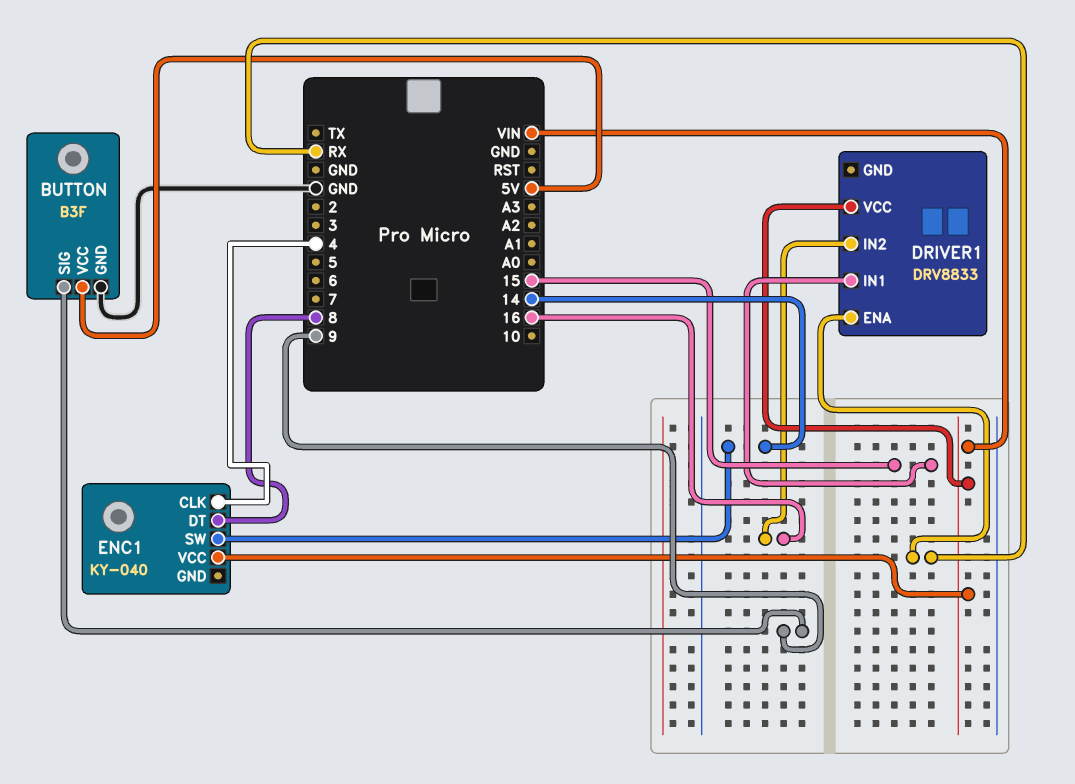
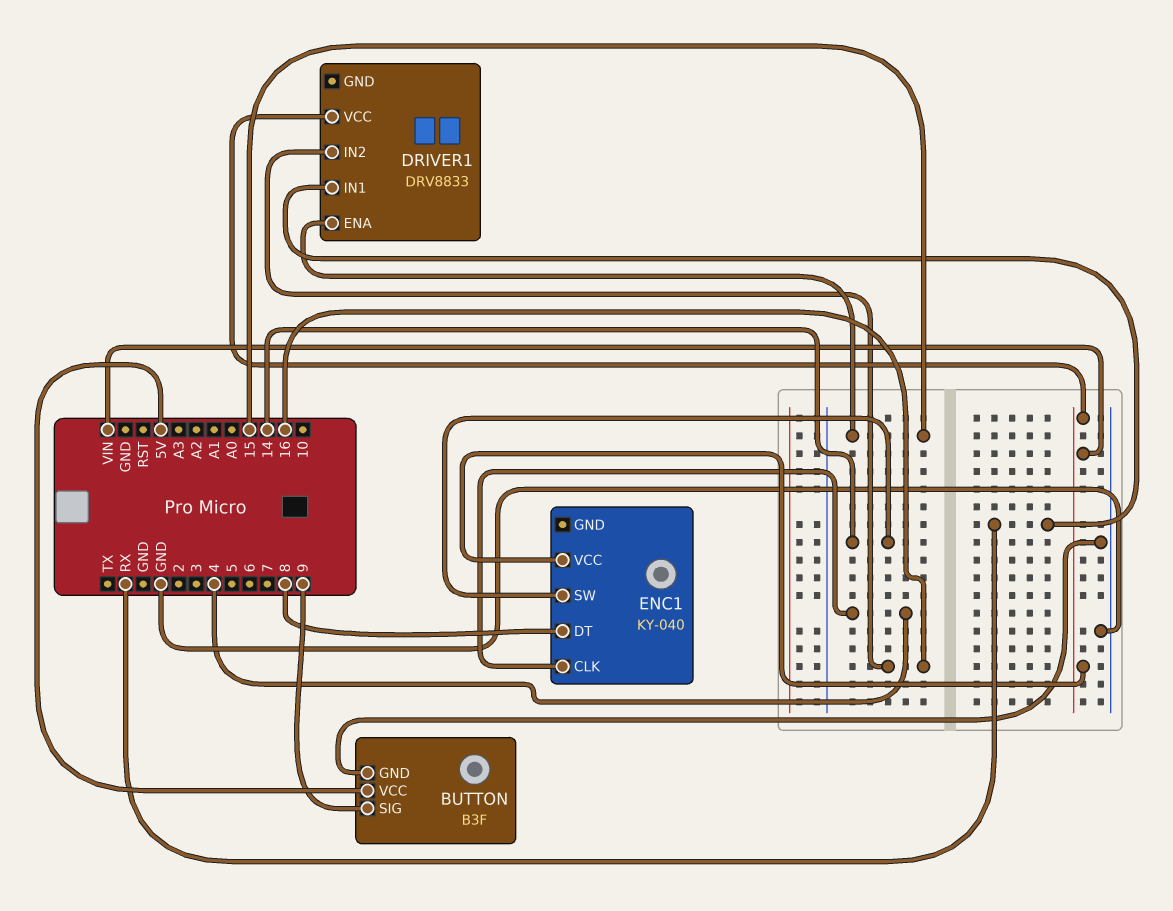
DRIVER1 pin ENA: RX -> 15
DRIVER1 pin IN1: 15 -> RX

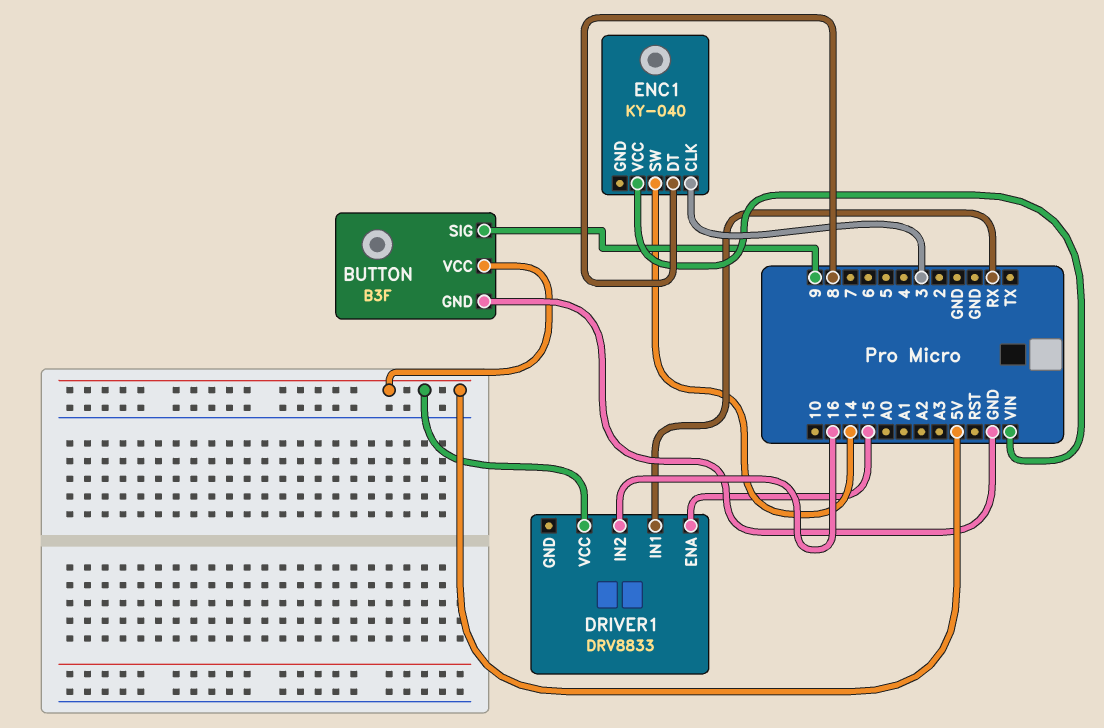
DRIVER1 pin VCC: VIN -> 5V
ENC1 pin CLK: 4 -> 3

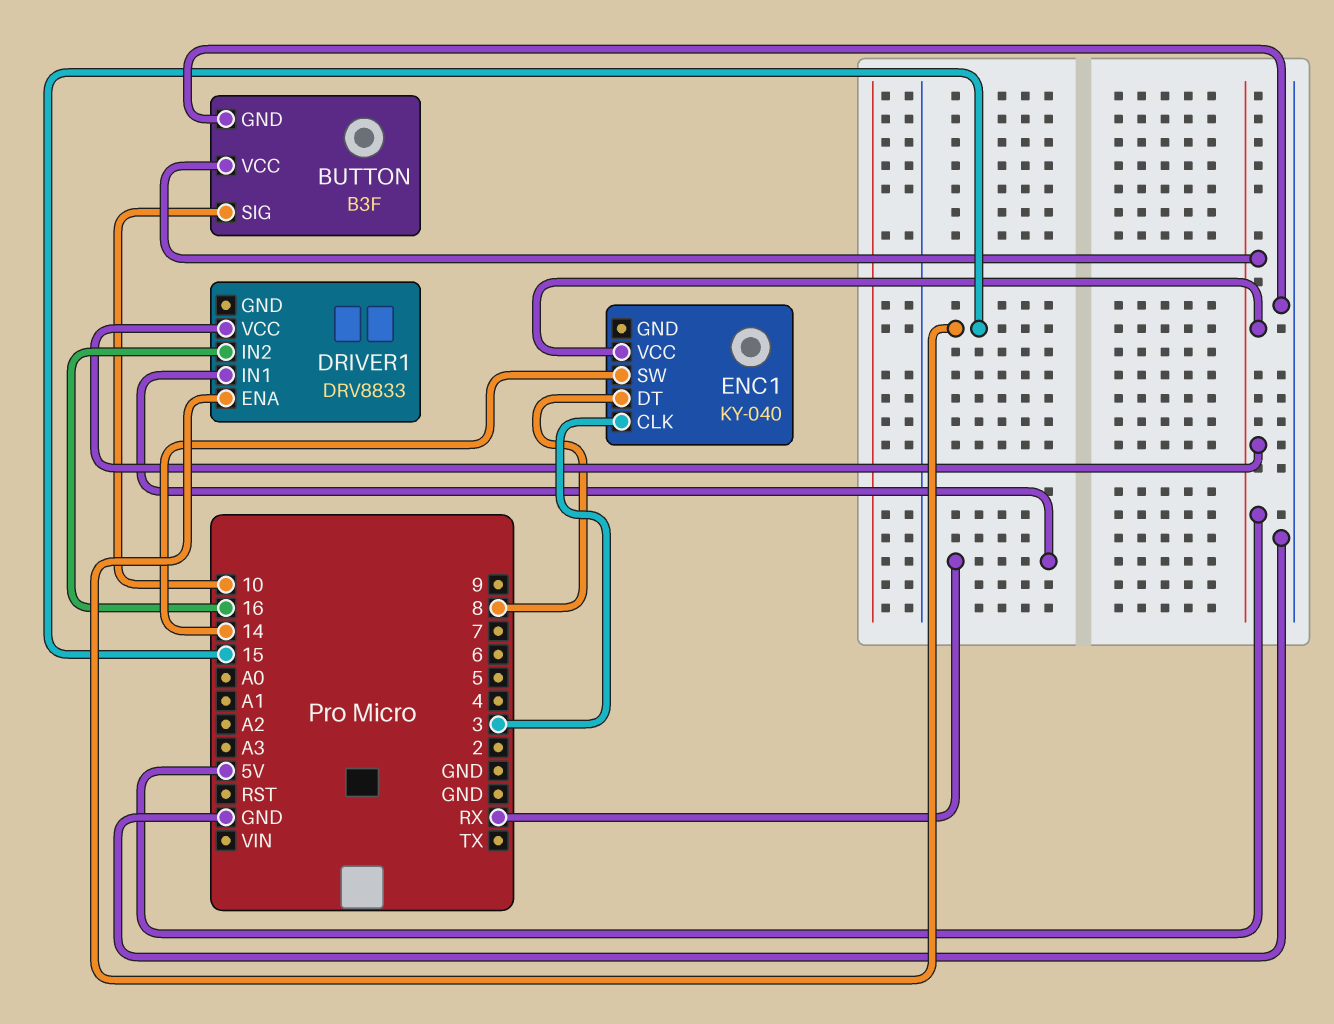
BUTTON pin SIG: 9 -> 10
ENC1 pin VCC: VIN -> 5V

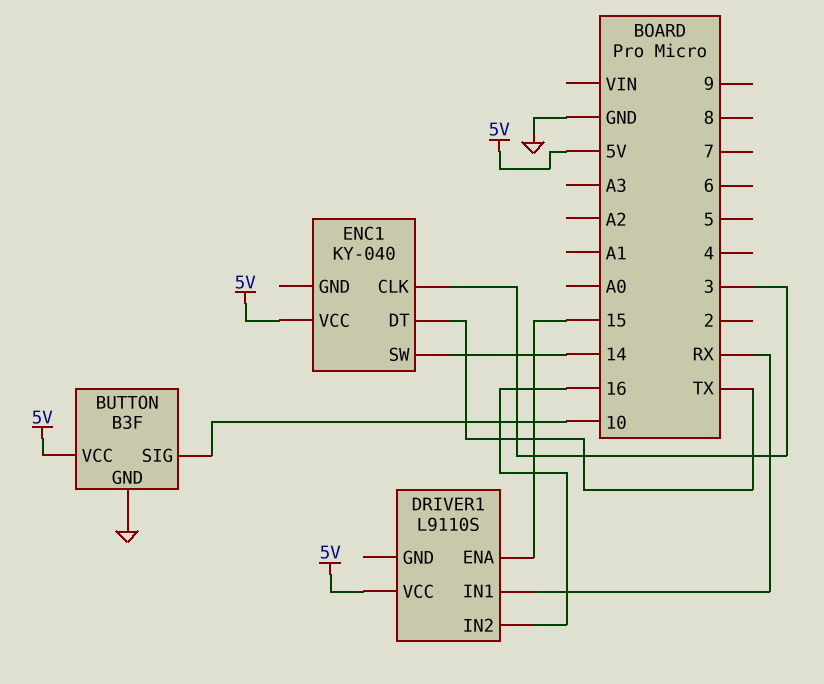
DRIVER1: DRV8833 -> L9110S
ENC1 pin DT: 8 -> TX

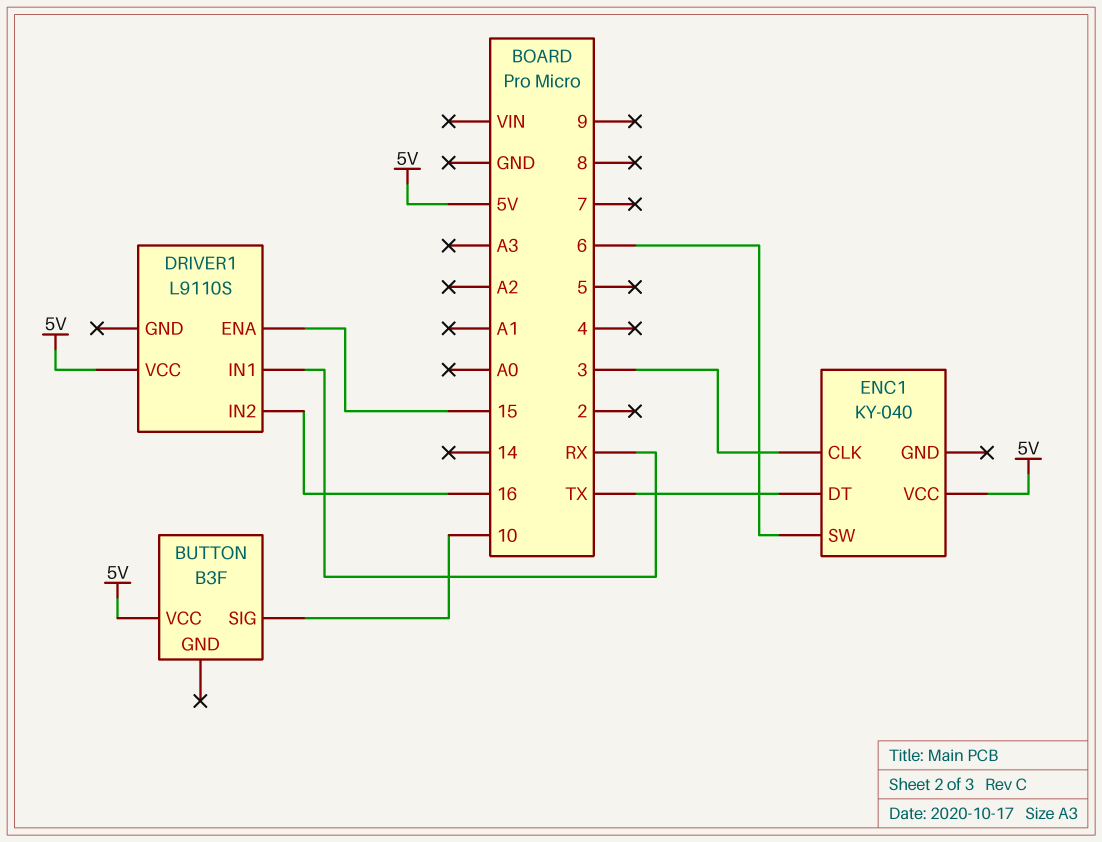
BUTTON pin GND: GND -> none
ENC1 pin SW: 14 -> 6

